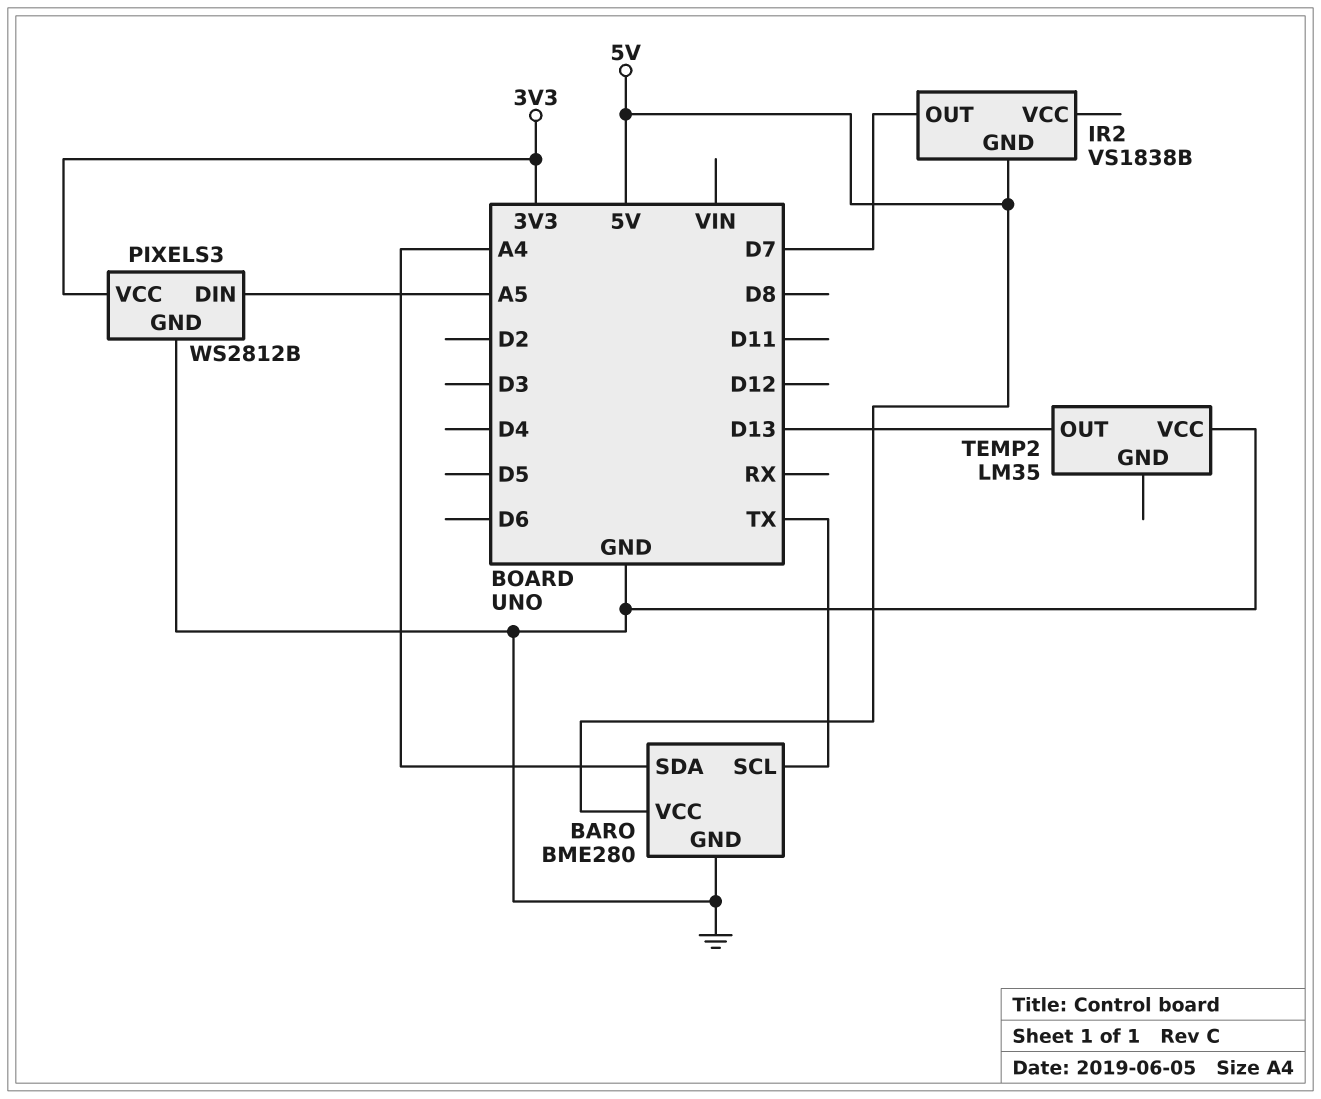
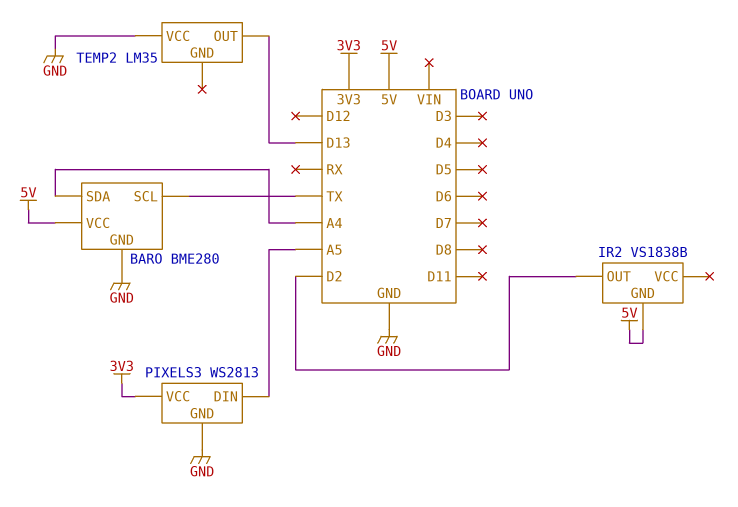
IR2 pin OUT: D7 -> D2
PIXELS3: WS2812B -> WS2813

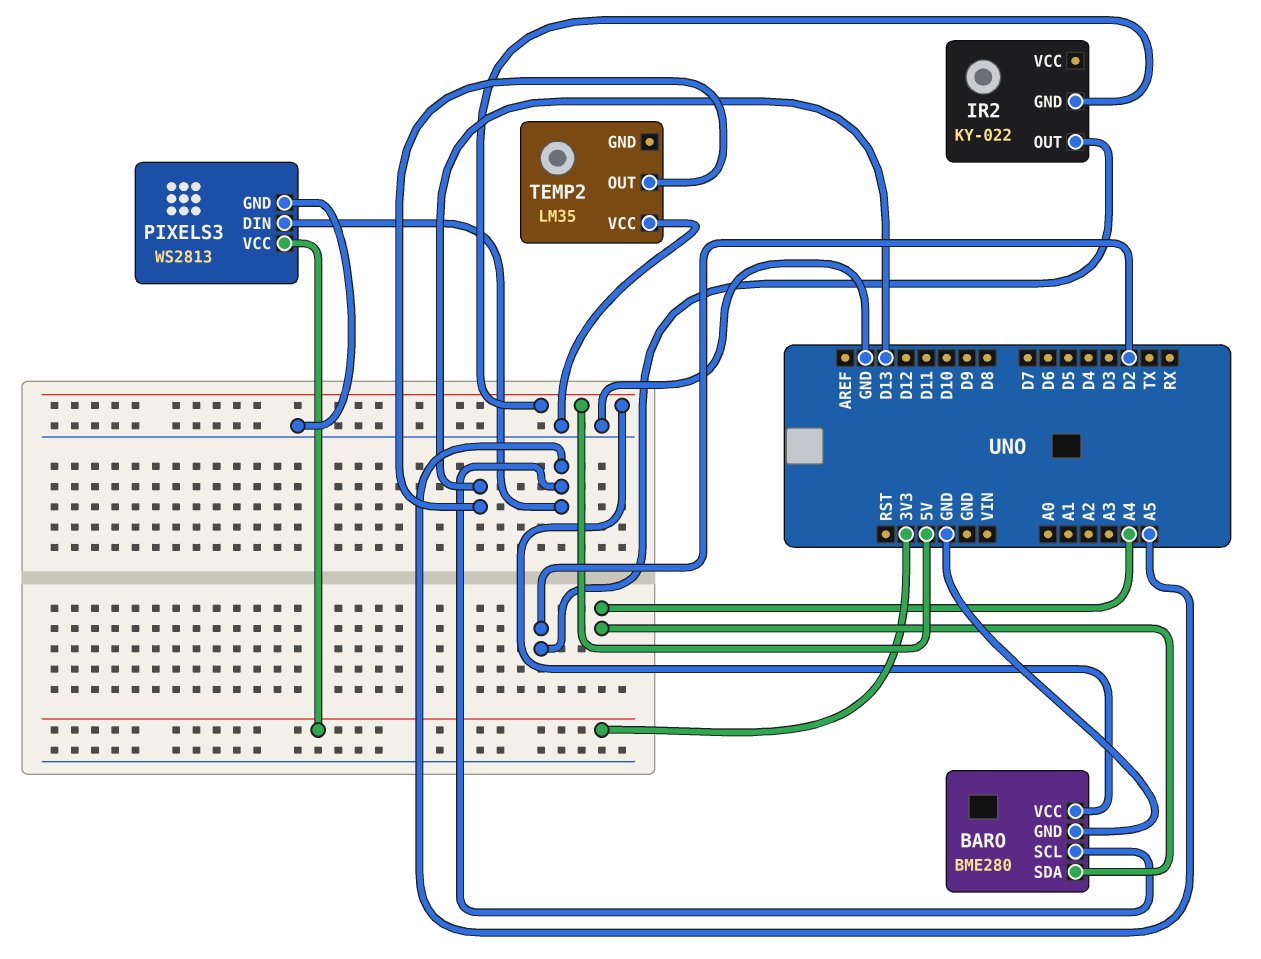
BARO pin SCL: TX -> A5
IR2: VS1838B -> KY-022

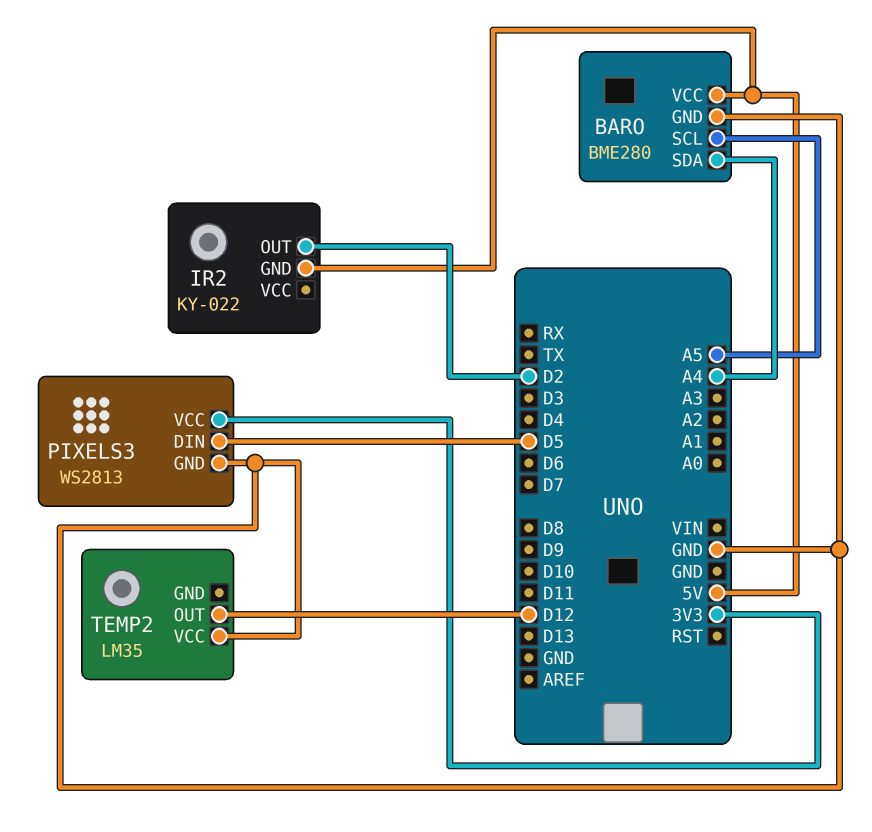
PIXELS3 pin DIN: A5 -> D5
TEMP2 pin OUT: D13 -> D12

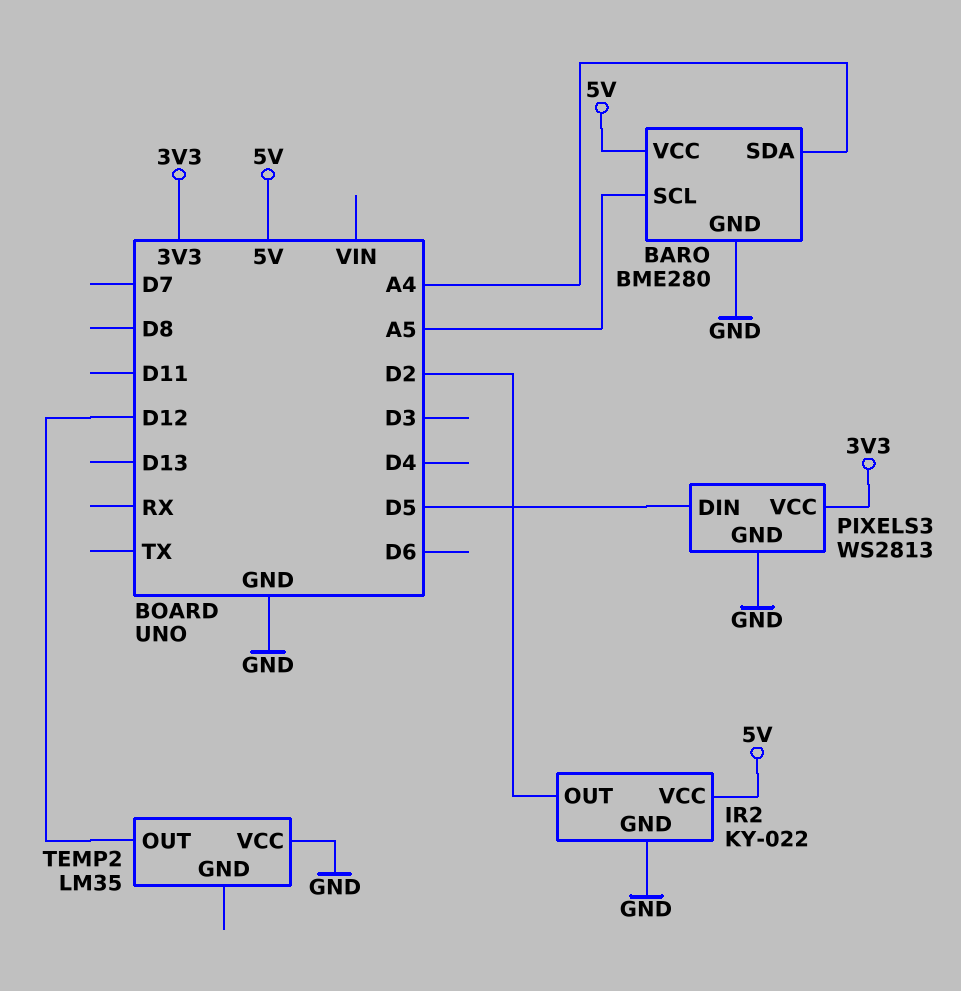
IR2 pin GND: 5V -> GND
IR2 pin VCC: none -> 5V

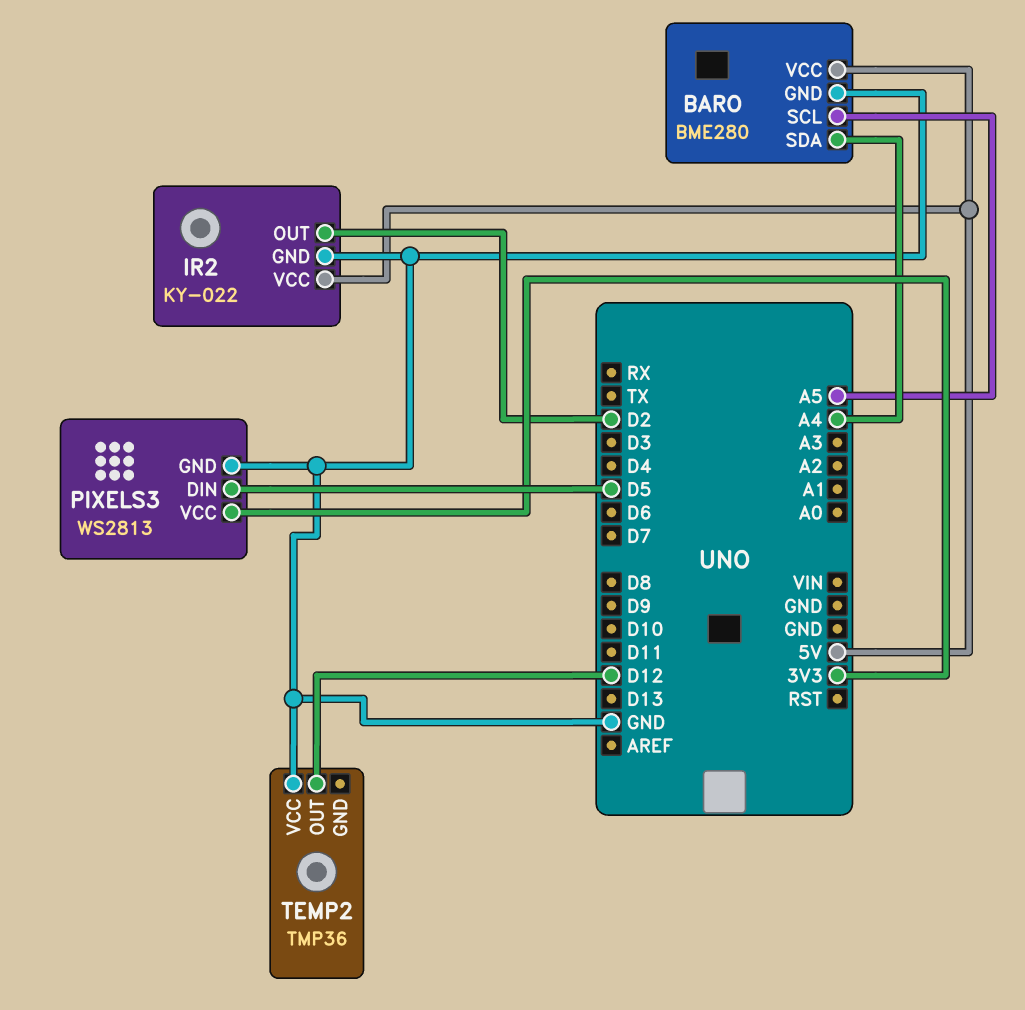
TEMP2: LM35 -> TMP36

